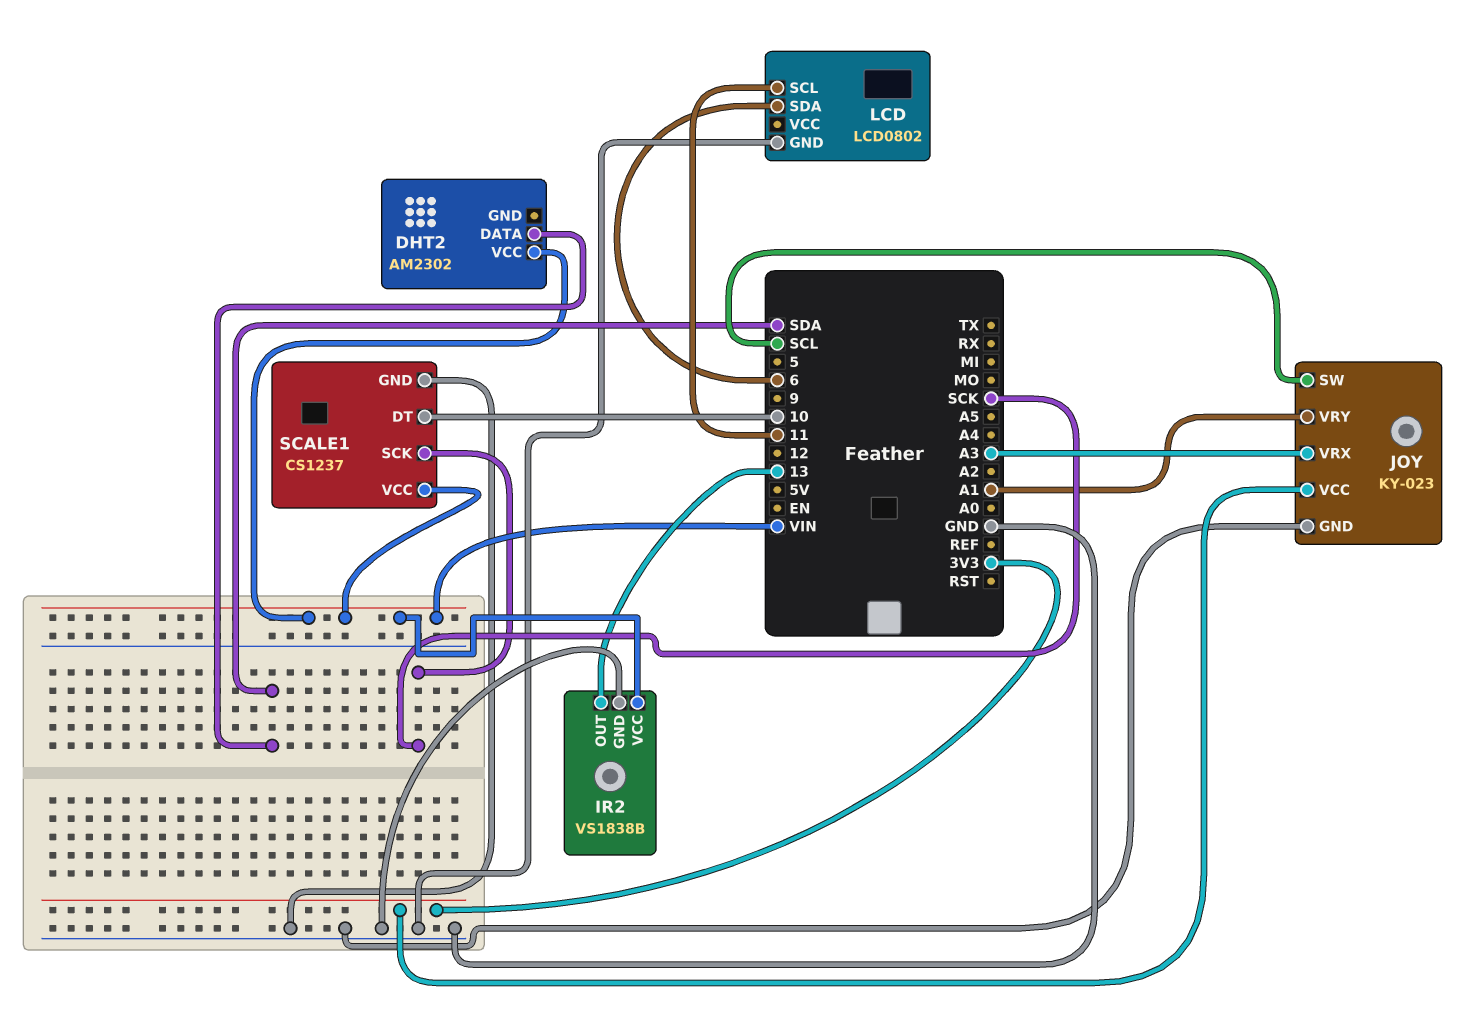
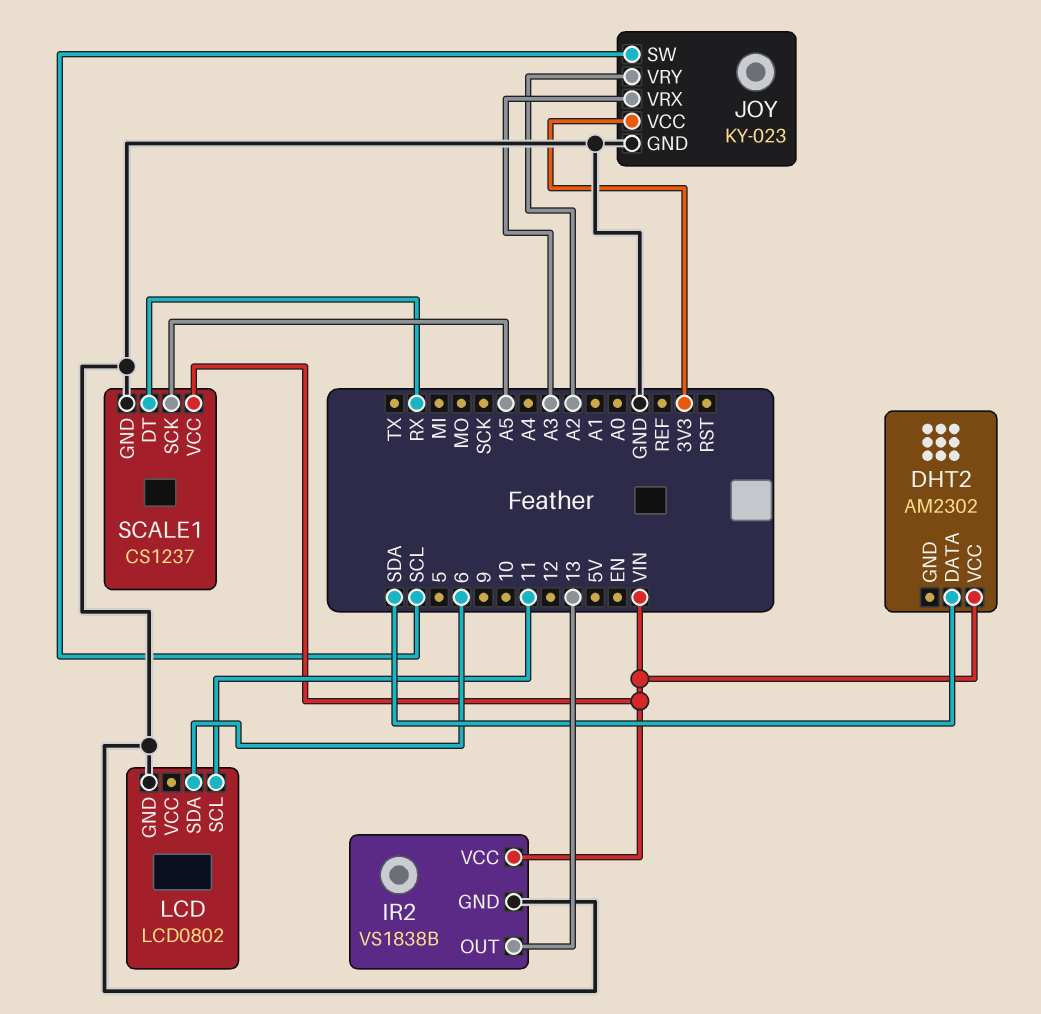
JOY pin VRY: A1 -> A2
SCALE1 pin DT: 10 -> RX
SCALE1 pin SCK: SCK -> A5

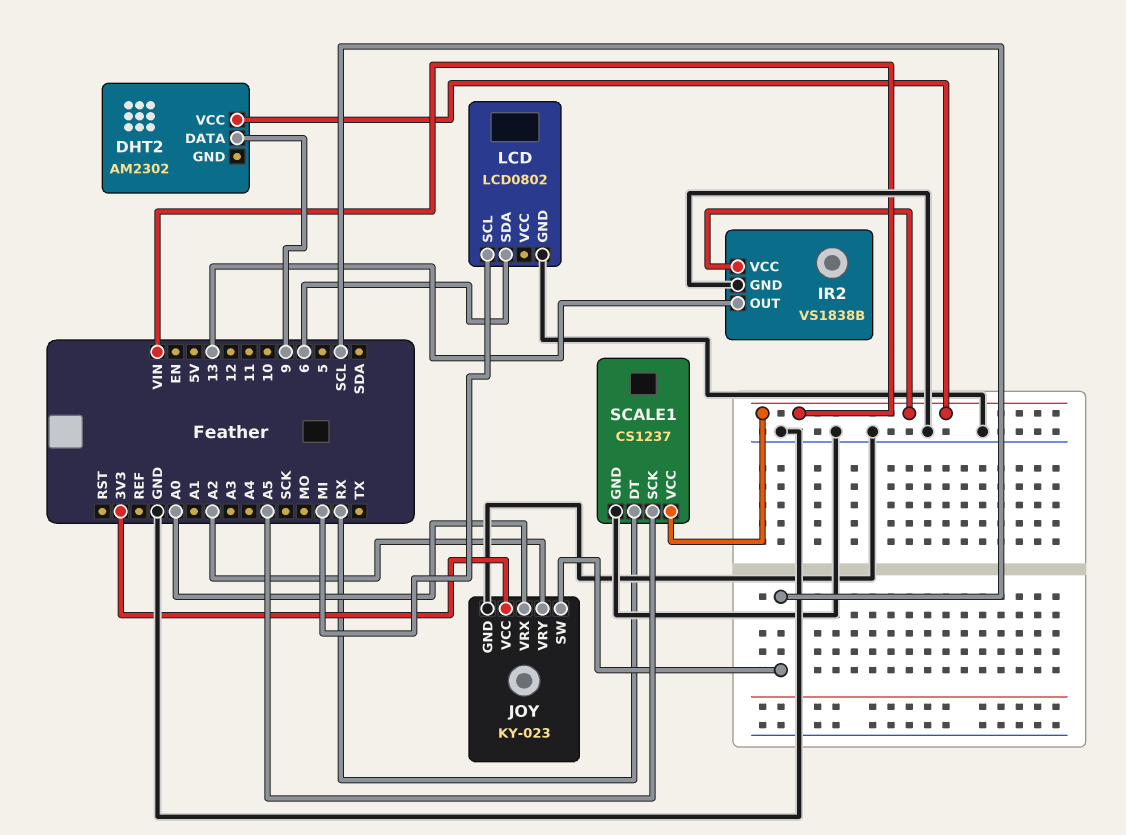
DHT2 pin DATA: SDA -> 9
JOY pin VRX: A3 -> A0
LCD pin SCL: 11 -> MI

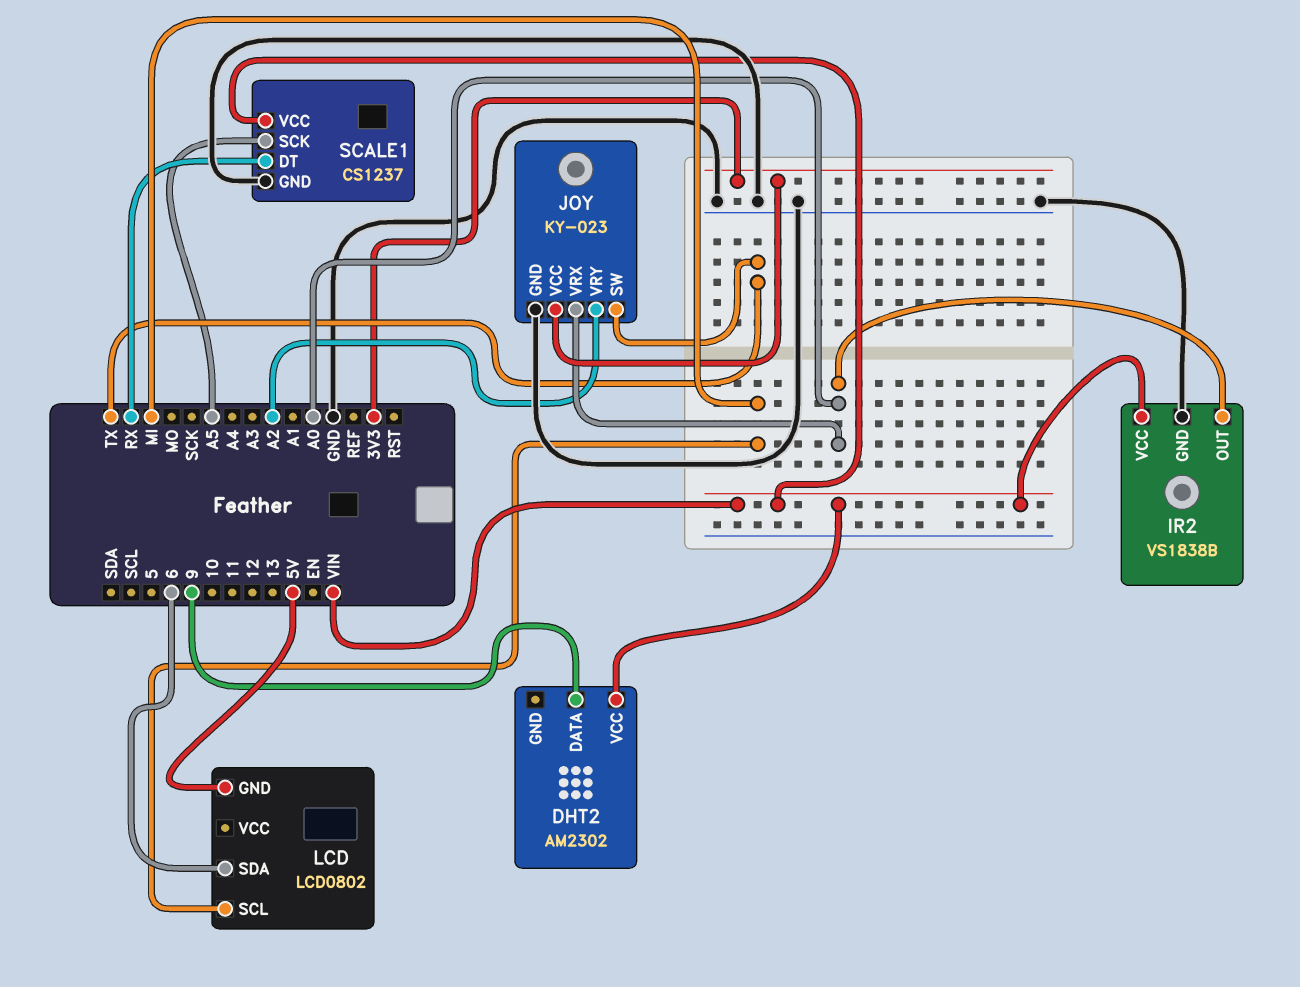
IR2 pin OUT: 13 -> A0
JOY pin SW: SCL -> TX
LCD pin GND: GND -> 5V

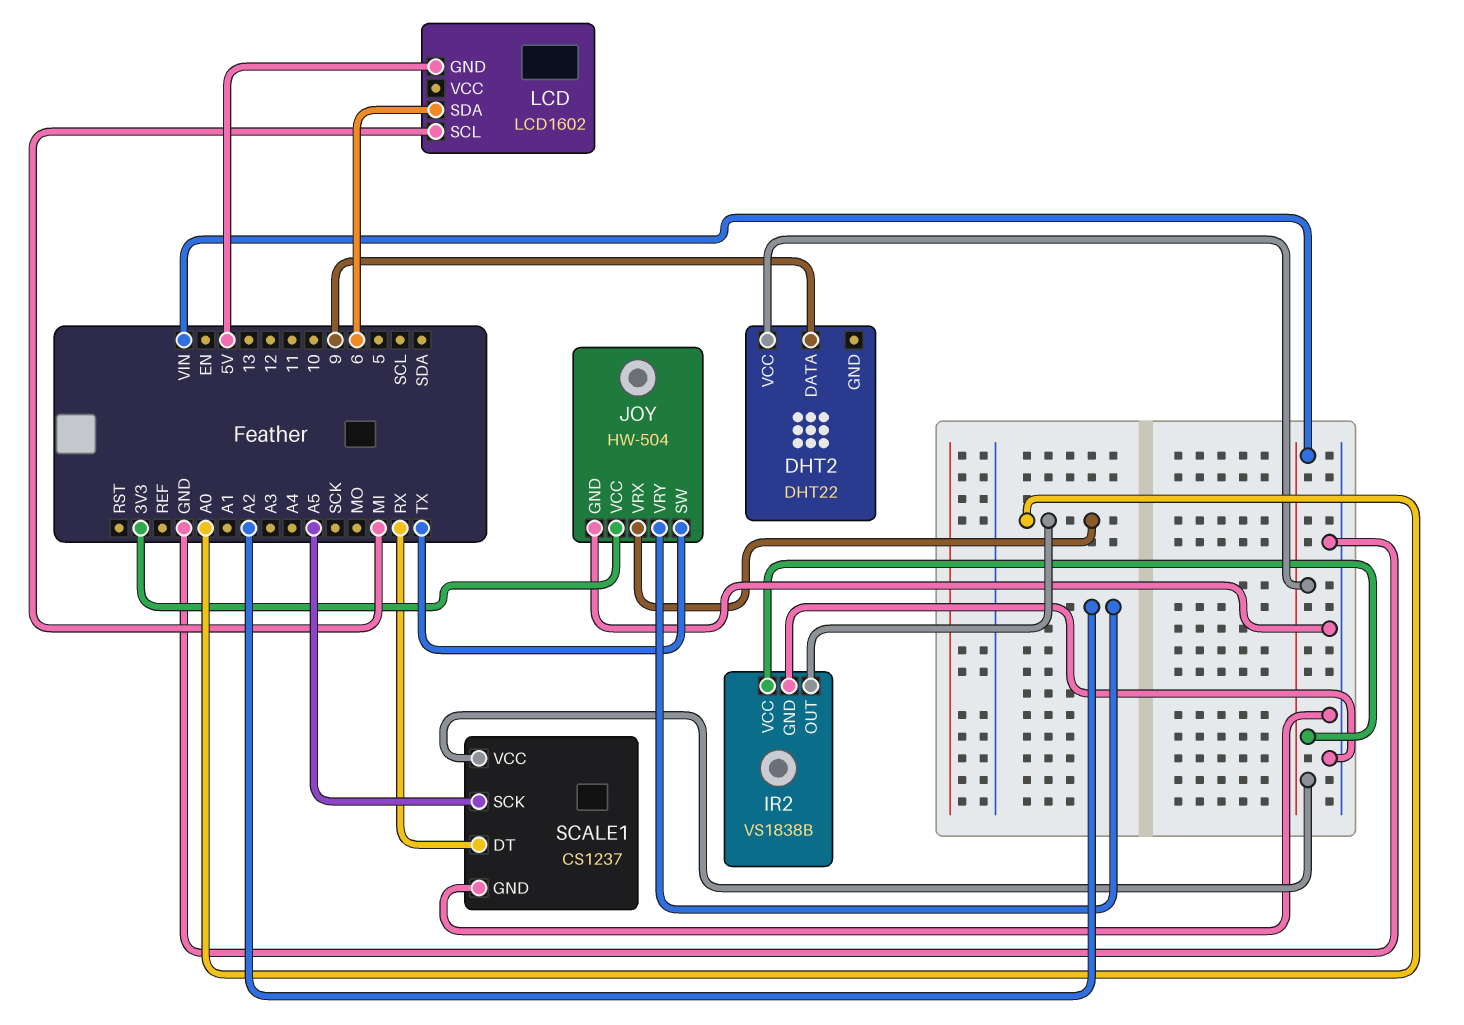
DHT2: AM2302 -> DHT22
JOY: KY-023 -> HW-504
LCD: LCD0802 -> LCD1602

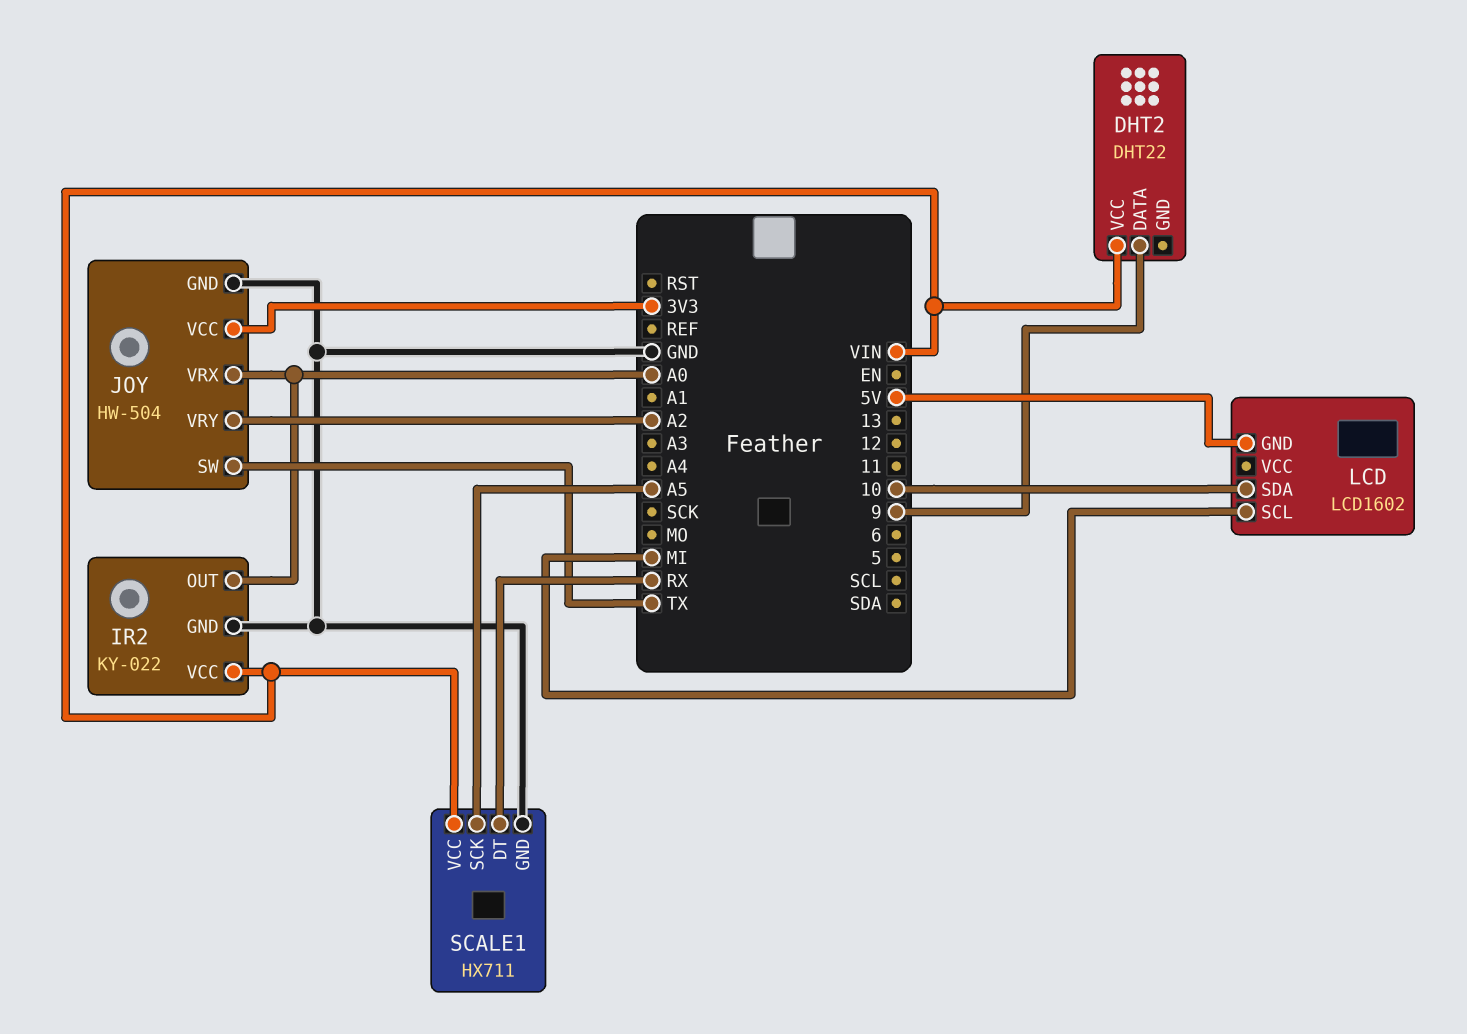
IR2: VS1838B -> KY-022
LCD pin SDA: 6 -> 10
SCALE1: CS1237 -> HX711

